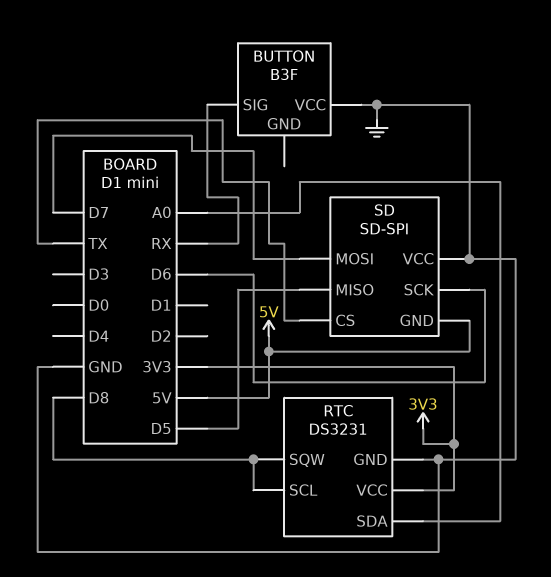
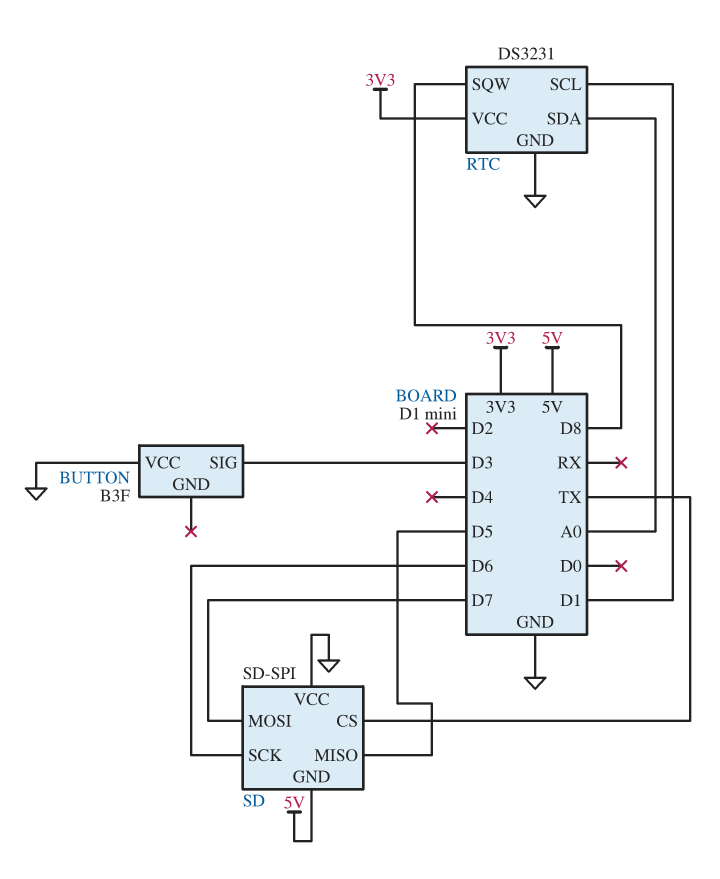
BUTTON pin SIG: RX -> D3
RTC pin SCL: D8 -> D1

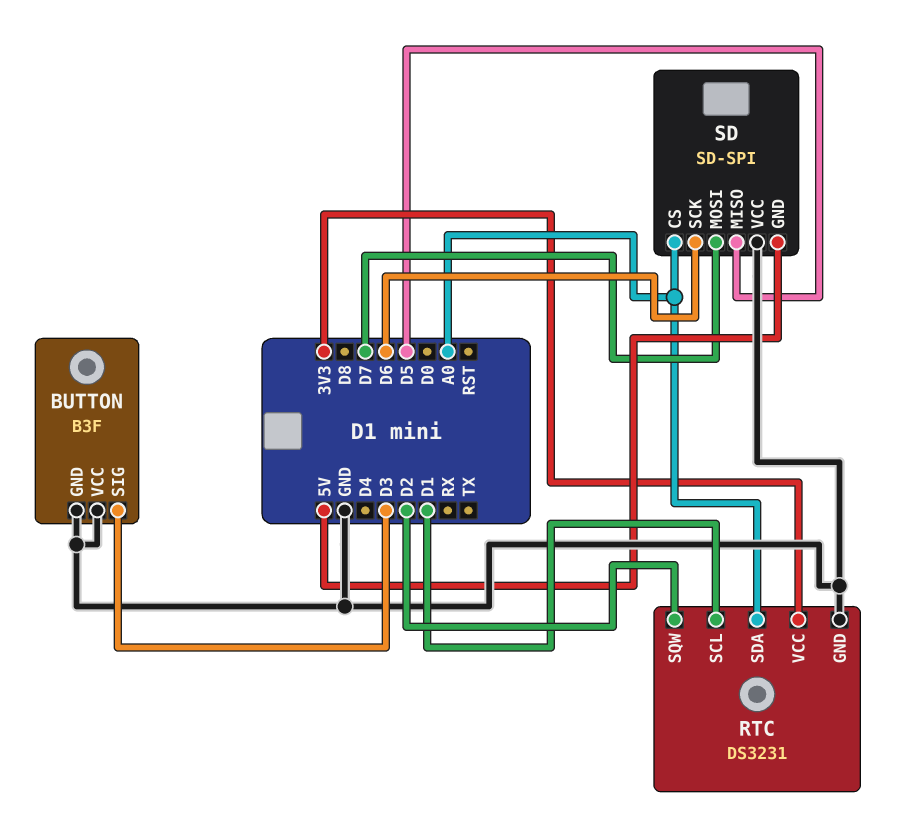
BUTTON pin GND: none -> GND
RTC pin SQW: D8 -> D2
SD pin CS: TX -> A0

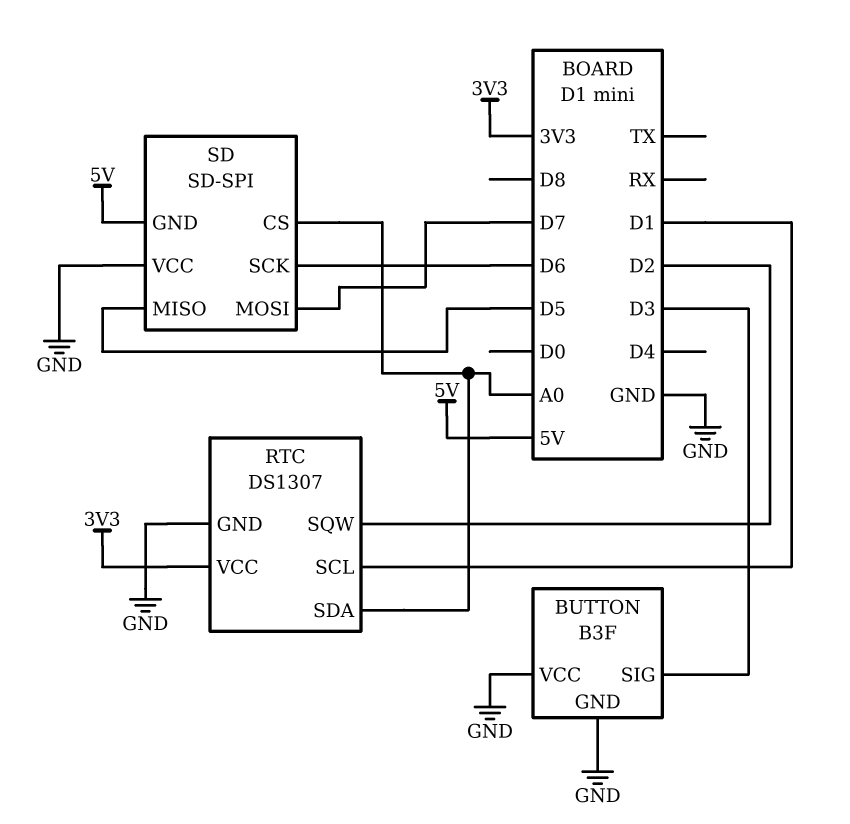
RTC: DS3231 -> DS1307

